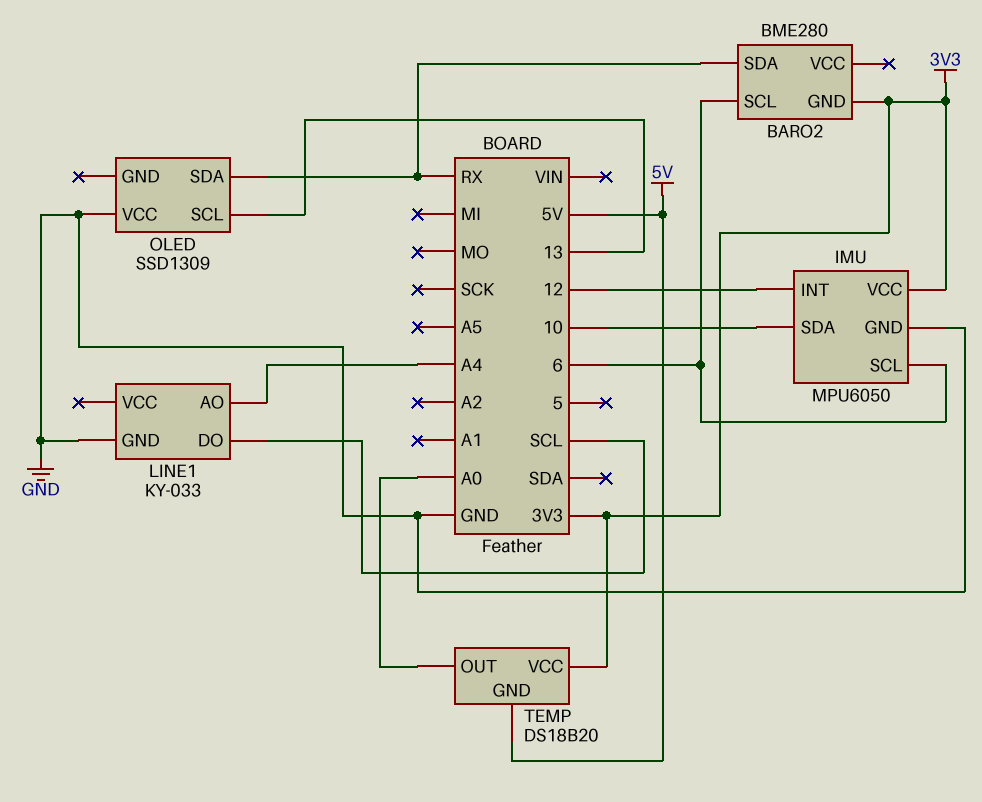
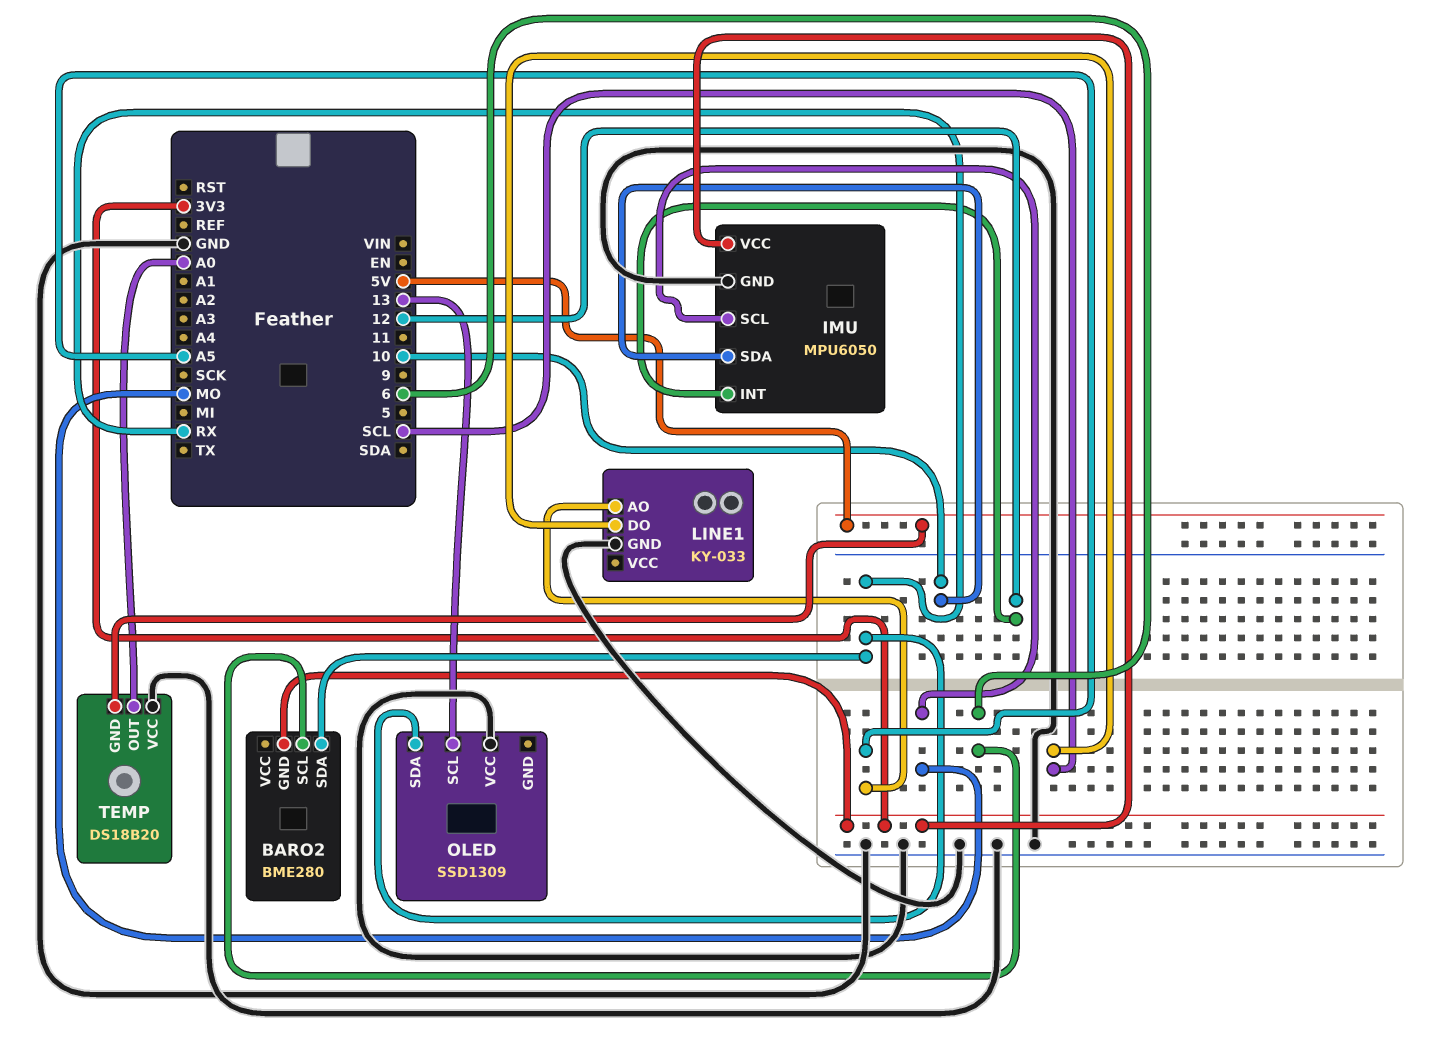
IMU pin SCL: 6 -> MO
LINE1 pin AO: A4 -> A5
TEMP pin VCC: 3V3 -> GND

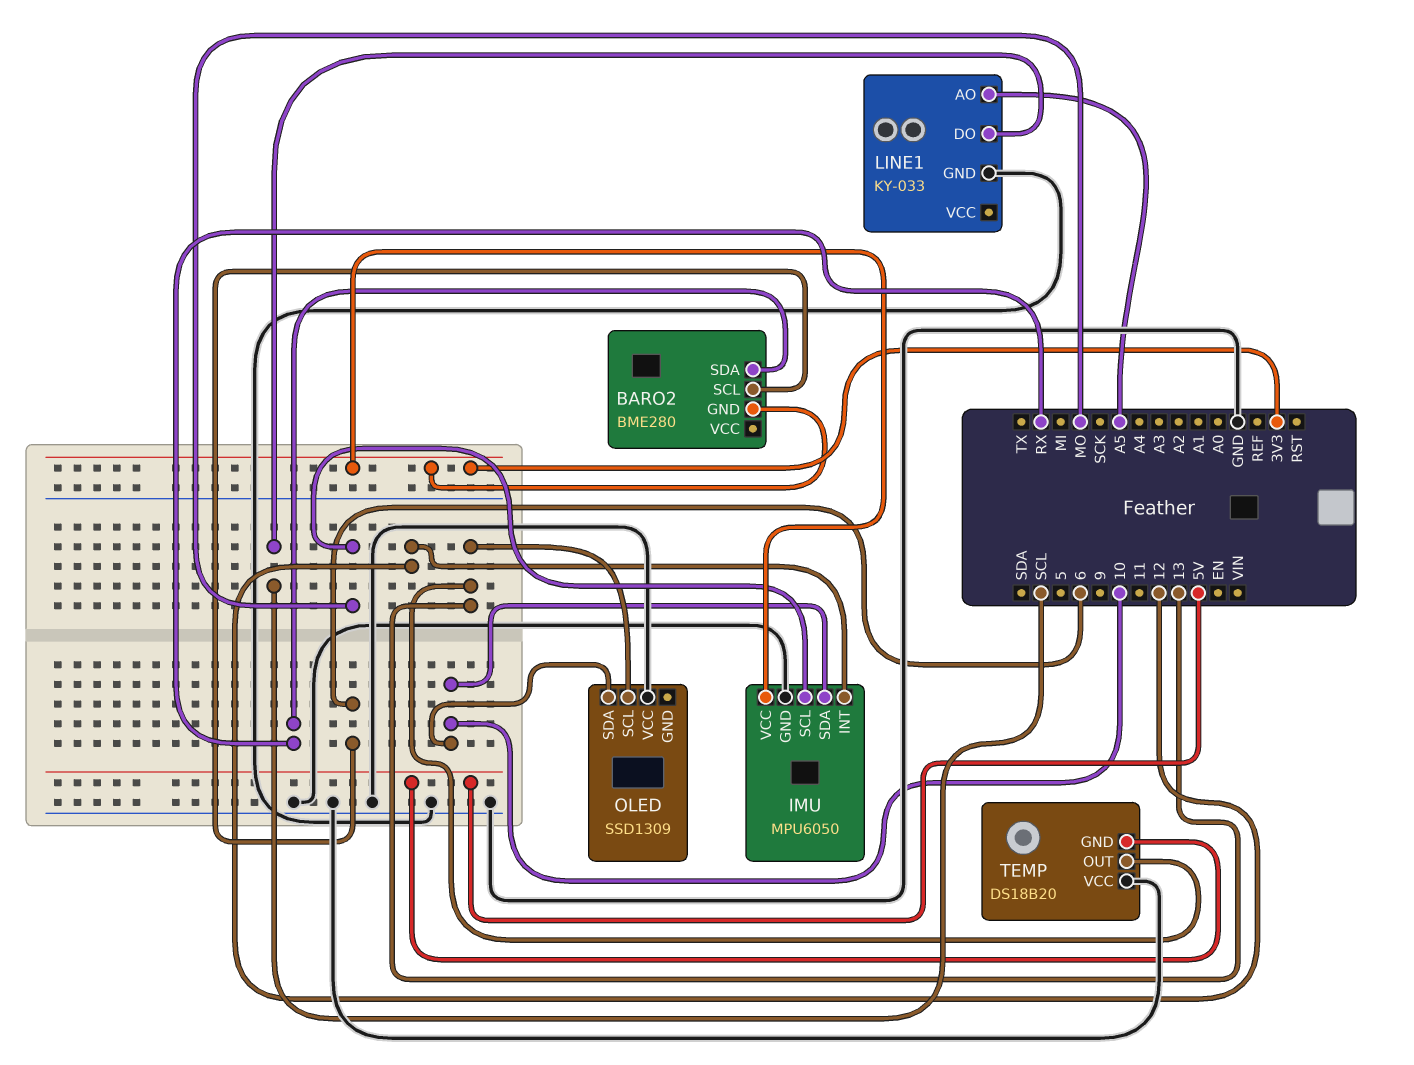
OLED pin SDA: RX -> 10
TEMP pin OUT: A0 -> 13

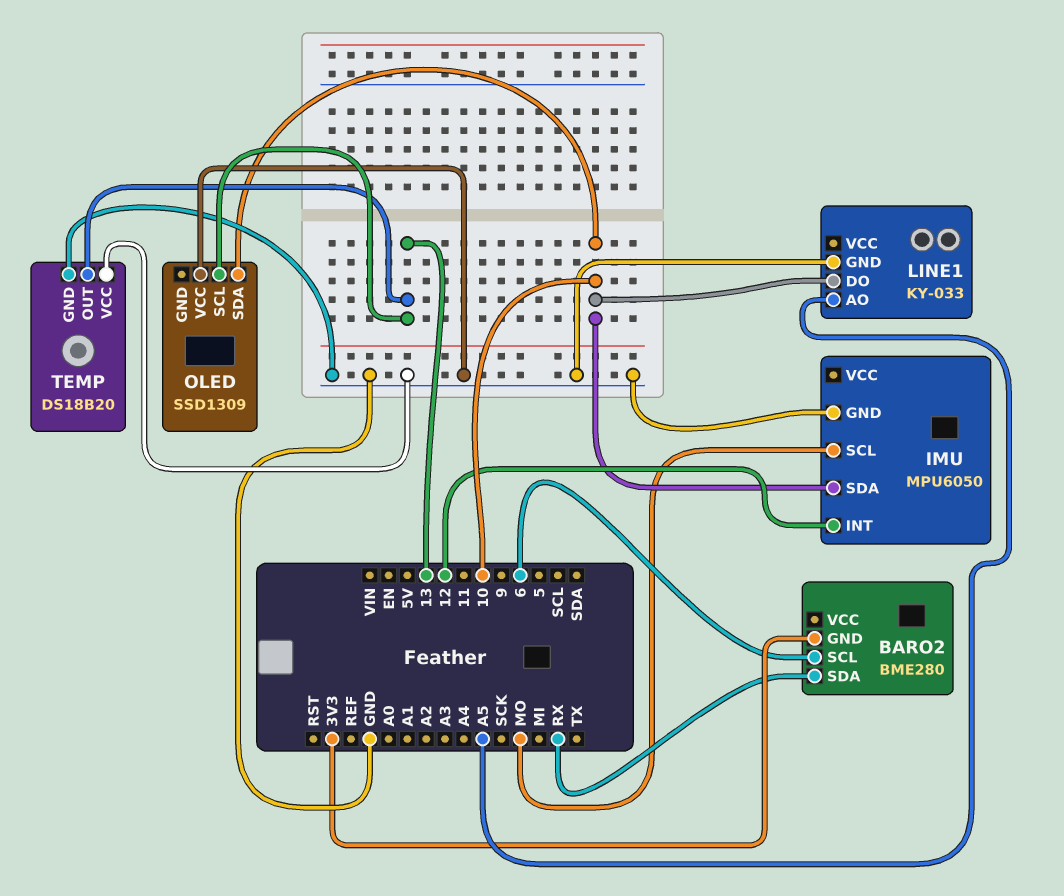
IMU pin VCC: 3V3 -> none
LINE1 pin DO: SCL -> 10
TEMP pin GND: 5V -> GND

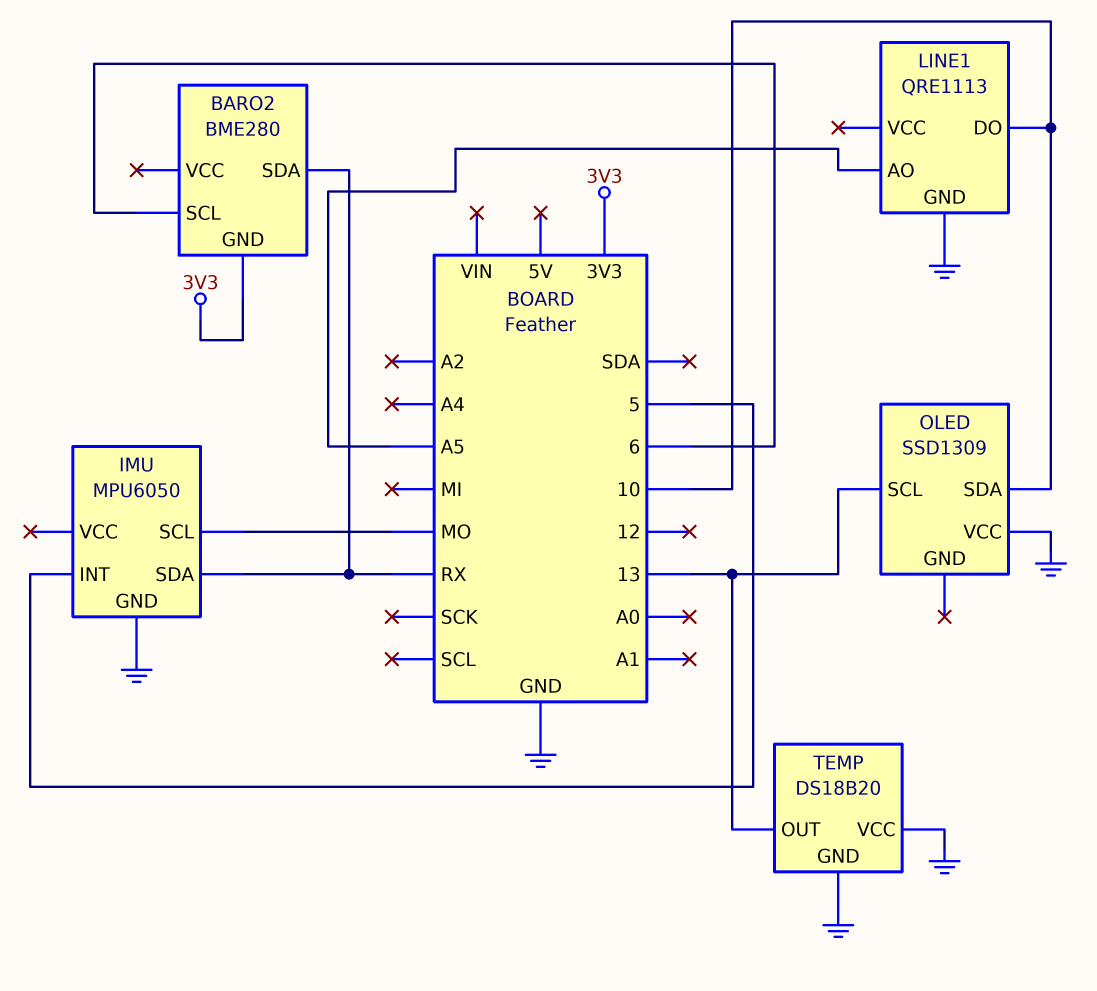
IMU pin INT: 12 -> 5
IMU pin SDA: 10 -> RX
LINE1: KY-033 -> QRE1113

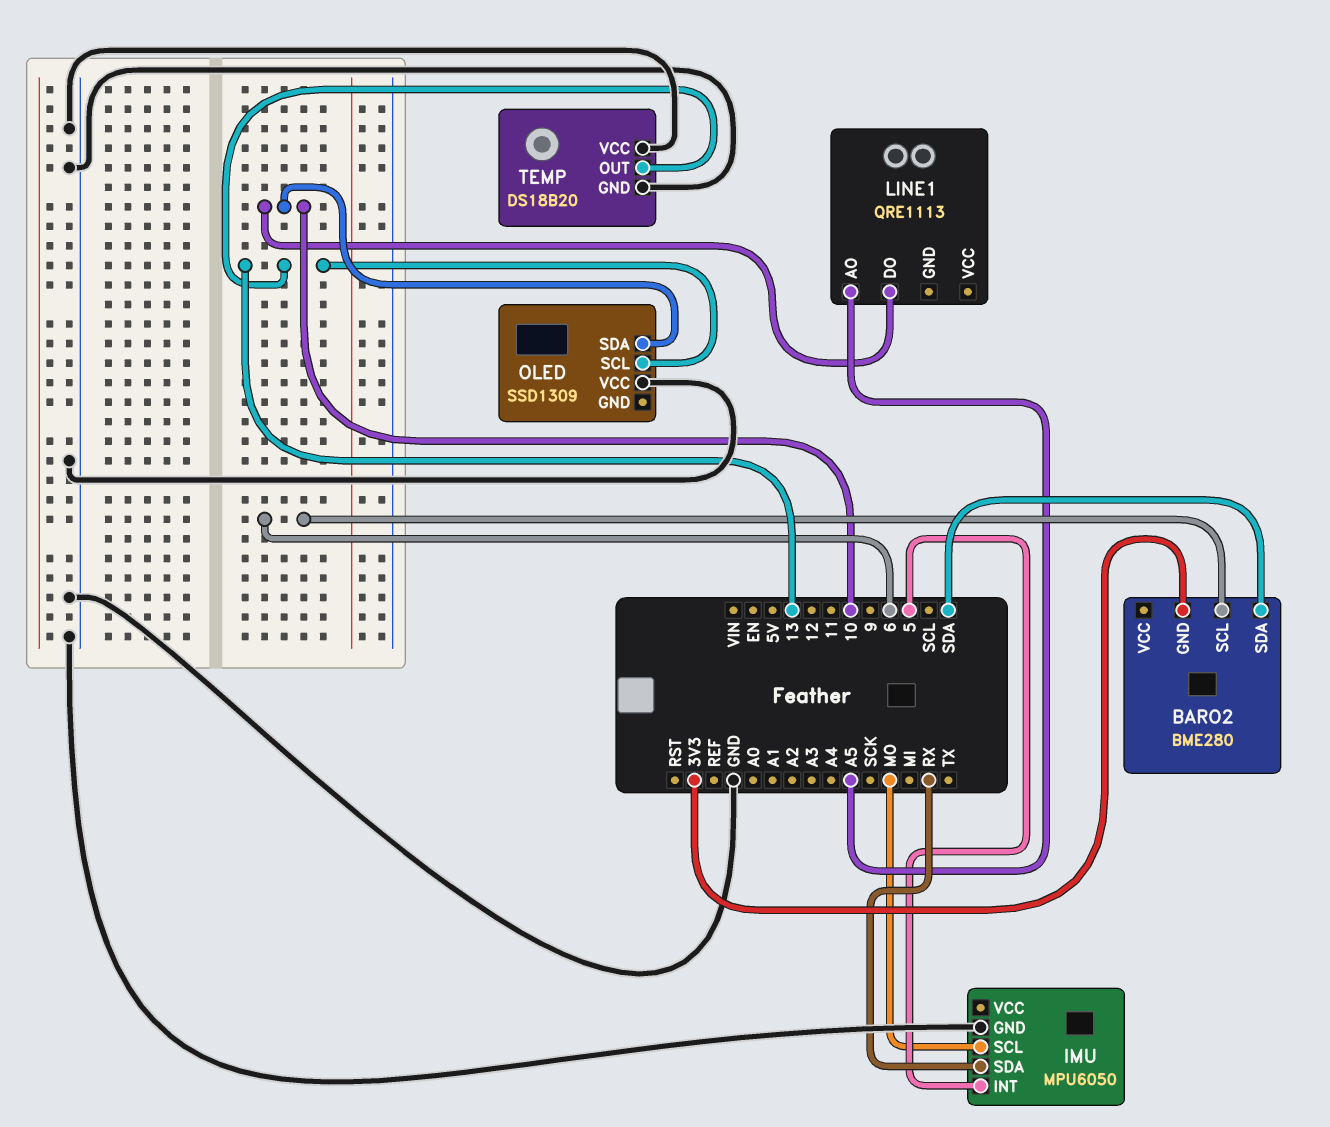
BARO2 pin SDA: RX -> SDA
LINE1 pin GND: GND -> none

